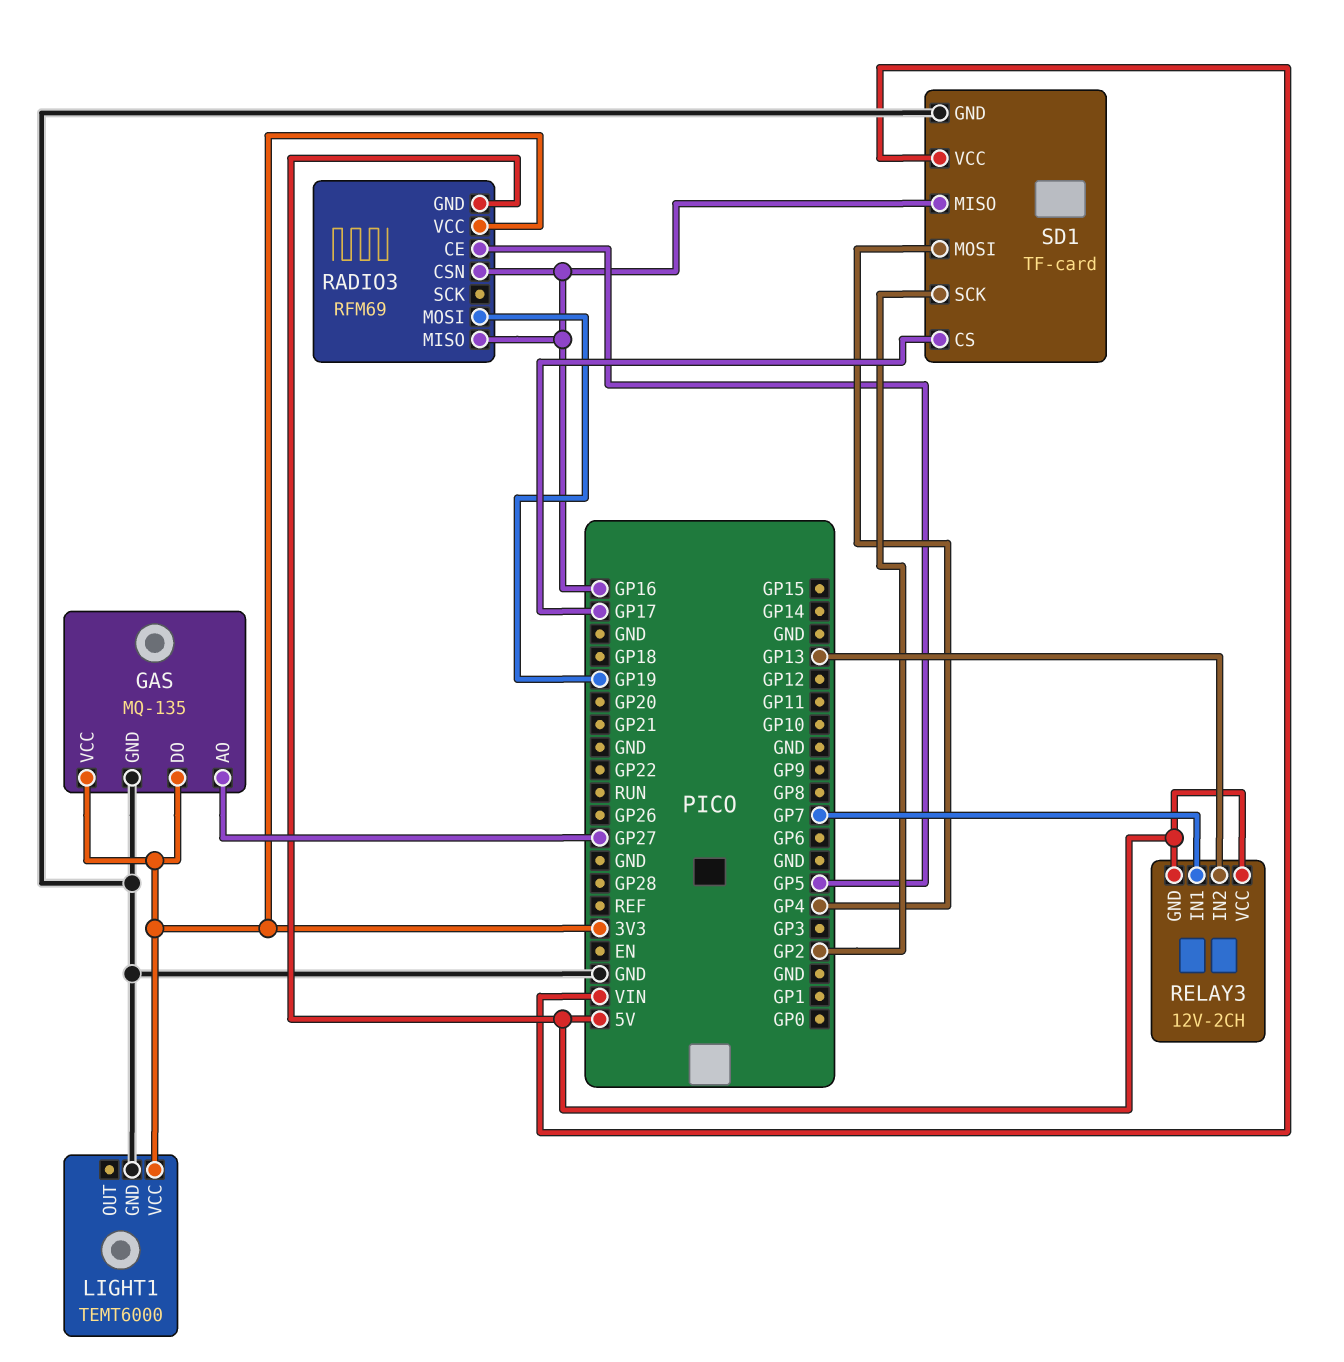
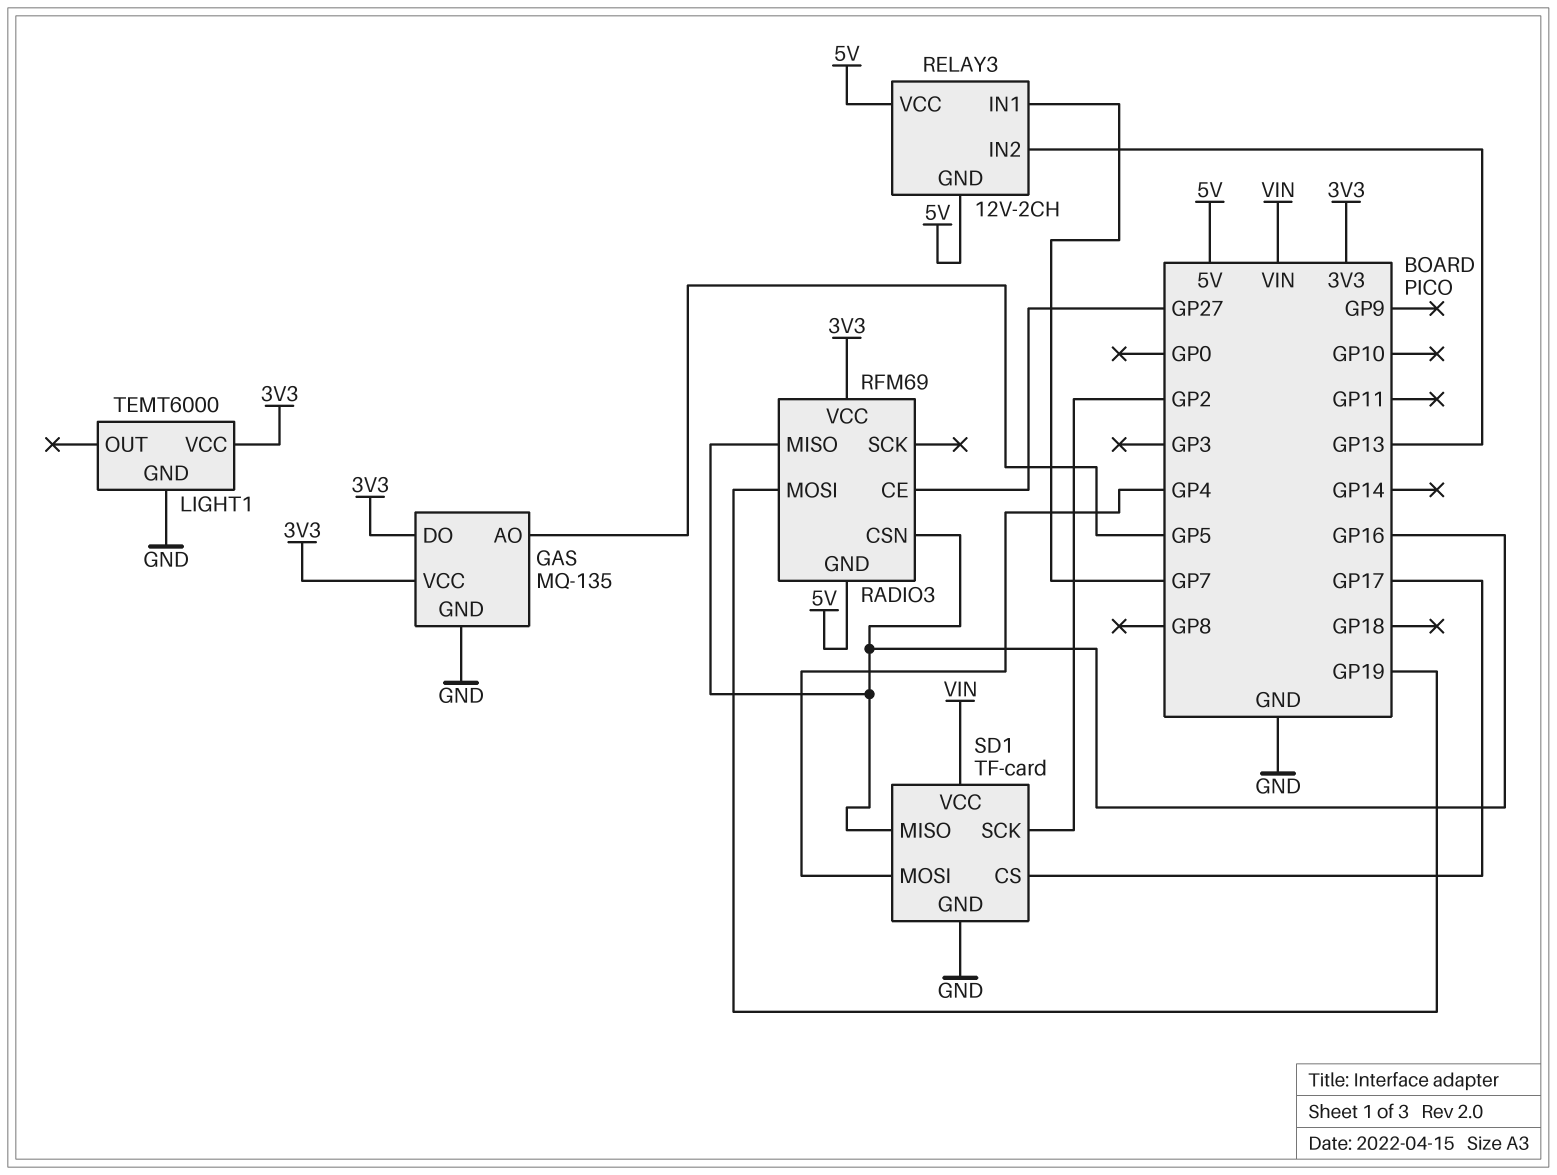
GAS pin AO: GP27 -> GP5
RADIO3 pin CE: GP5 -> GP27

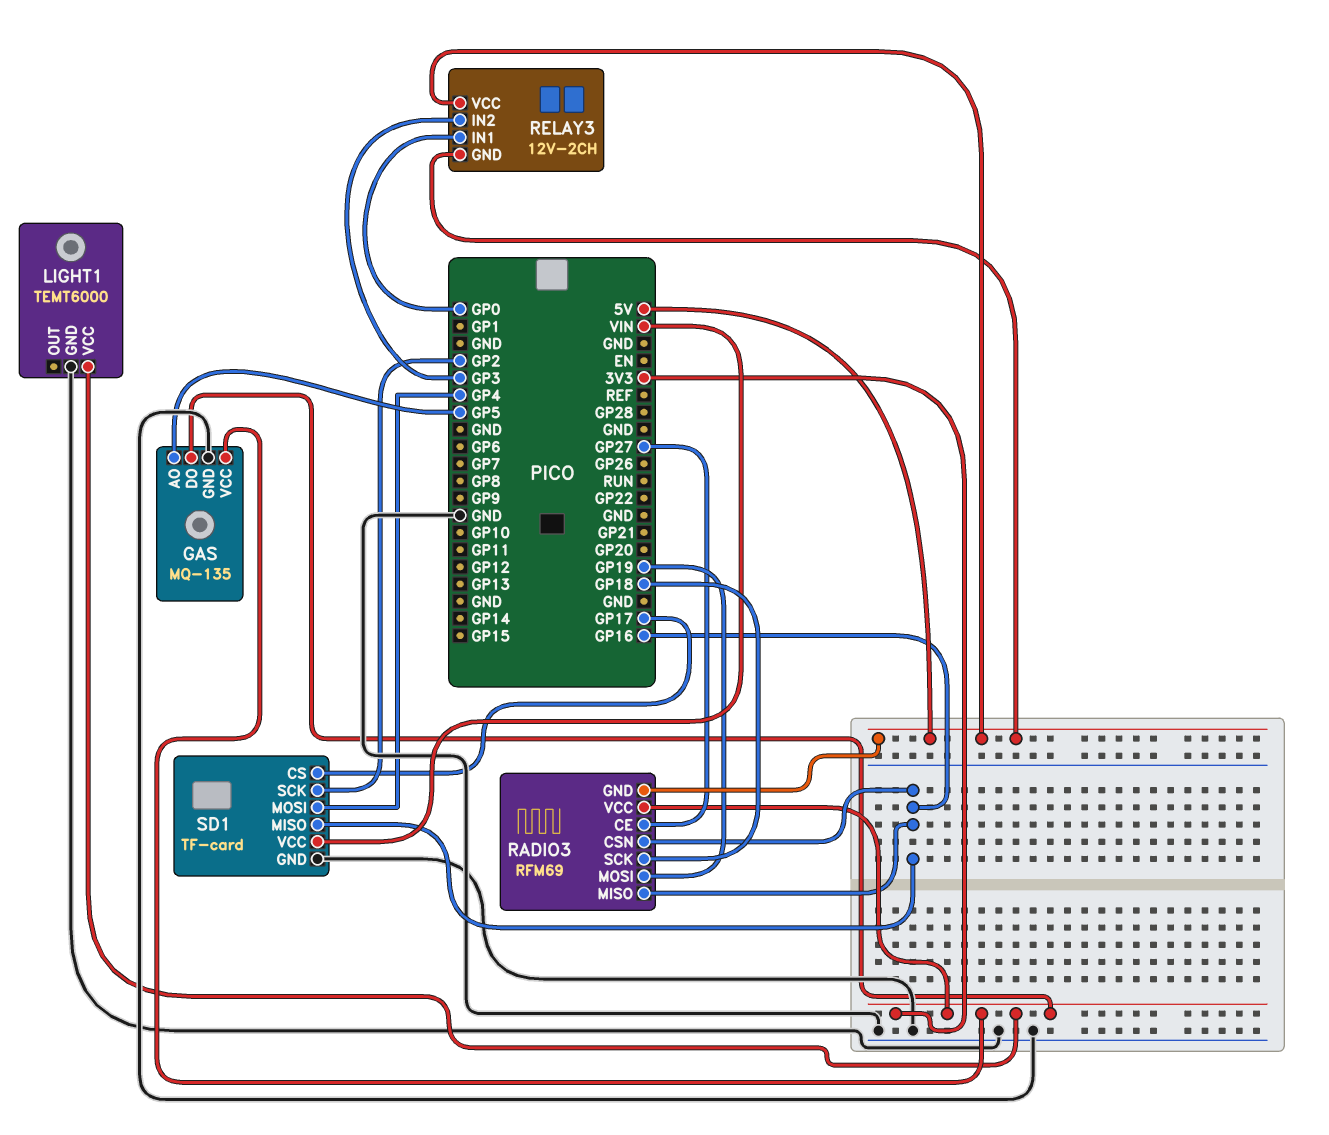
RADIO3 pin SCK: none -> GP18
RELAY3 pin IN1: GP7 -> GP0
RELAY3 pin IN2: GP13 -> GP3

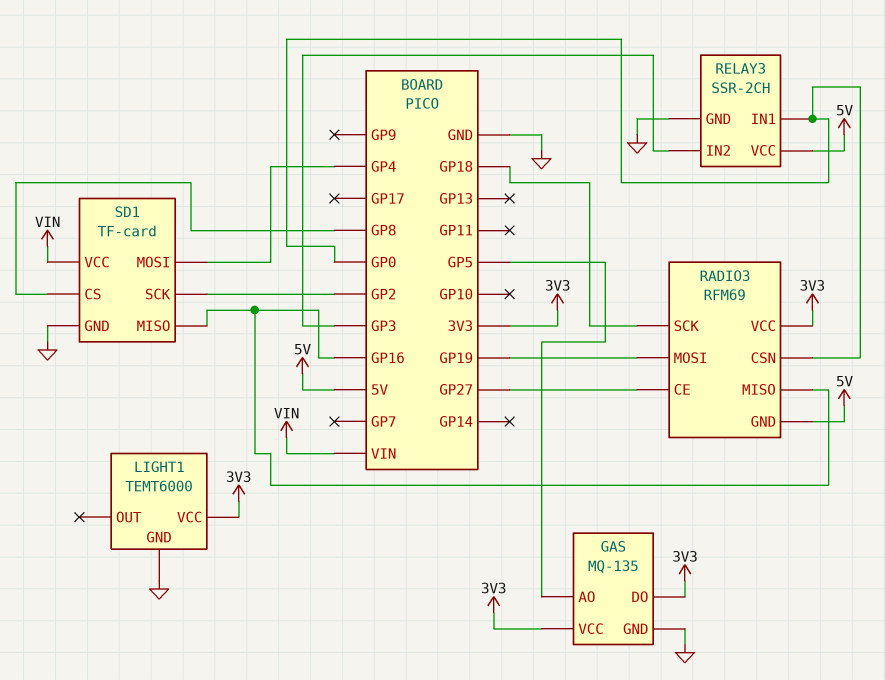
RADIO3 pin CSN: GP16 -> GP0
RELAY3: 12V-2CH -> SSR-2CH
RELAY3 pin GND: 5V -> GND
SD1 pin CS: GP17 -> GP8

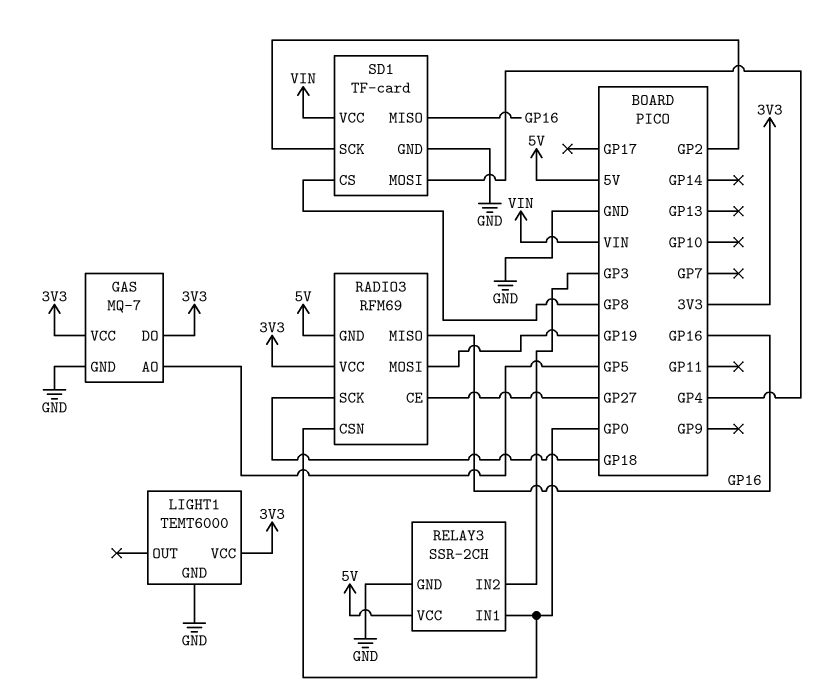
GAS: MQ-135 -> MQ-7

